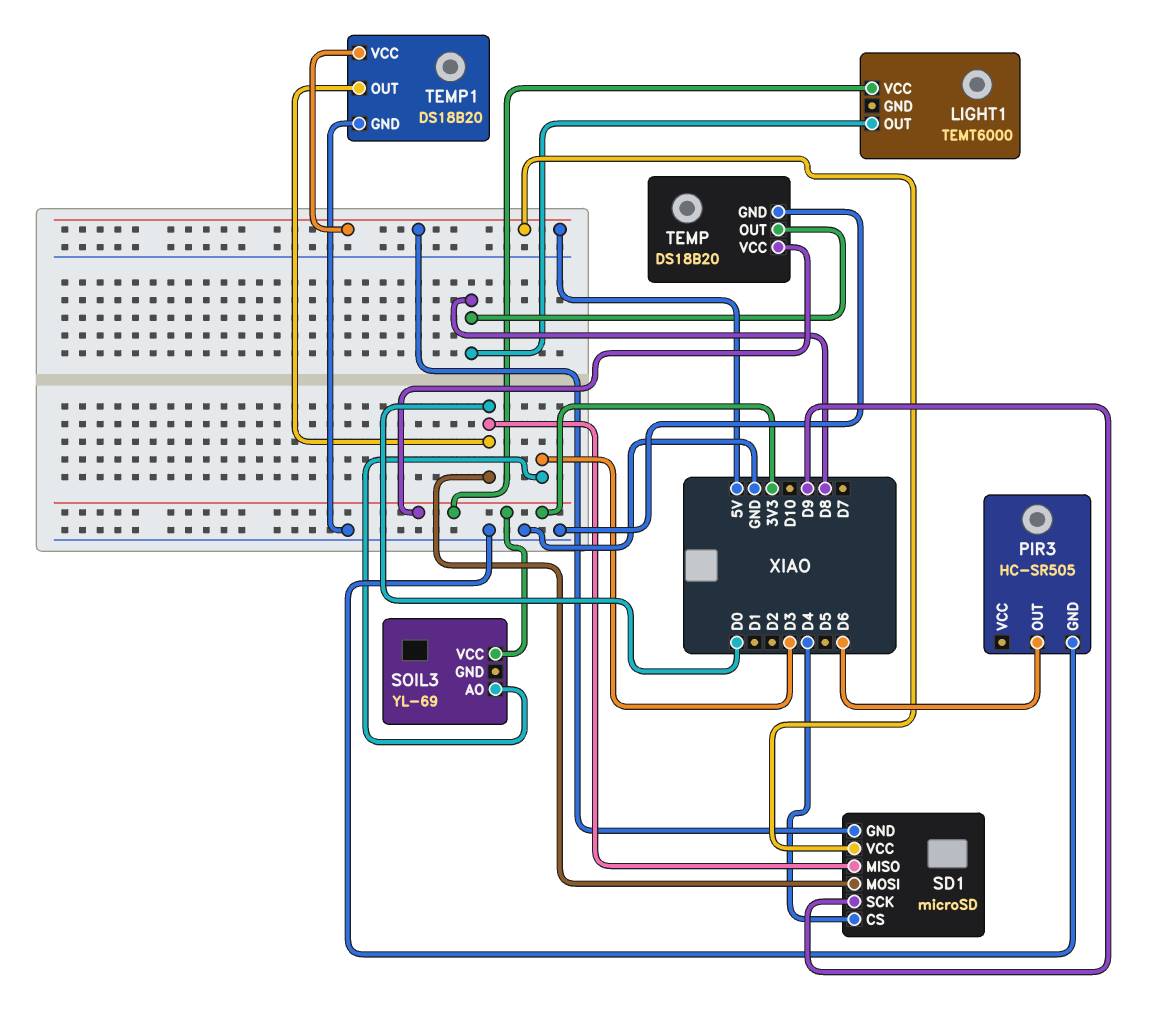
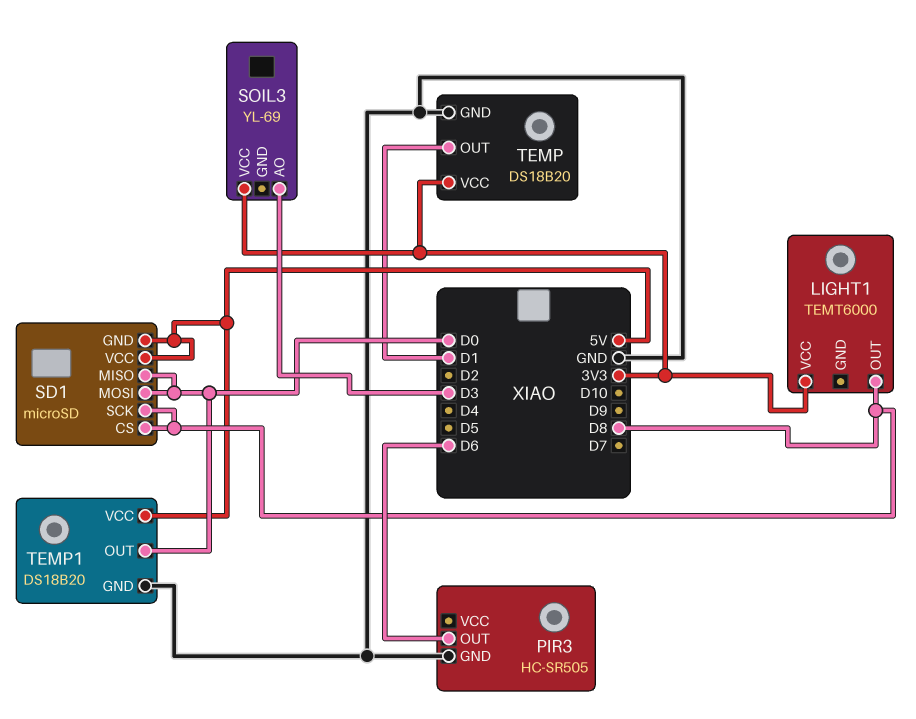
SD1 pin CS: D4 -> D8
SD1 pin SCK: D9 -> D8
TEMP pin OUT: D8 -> D1

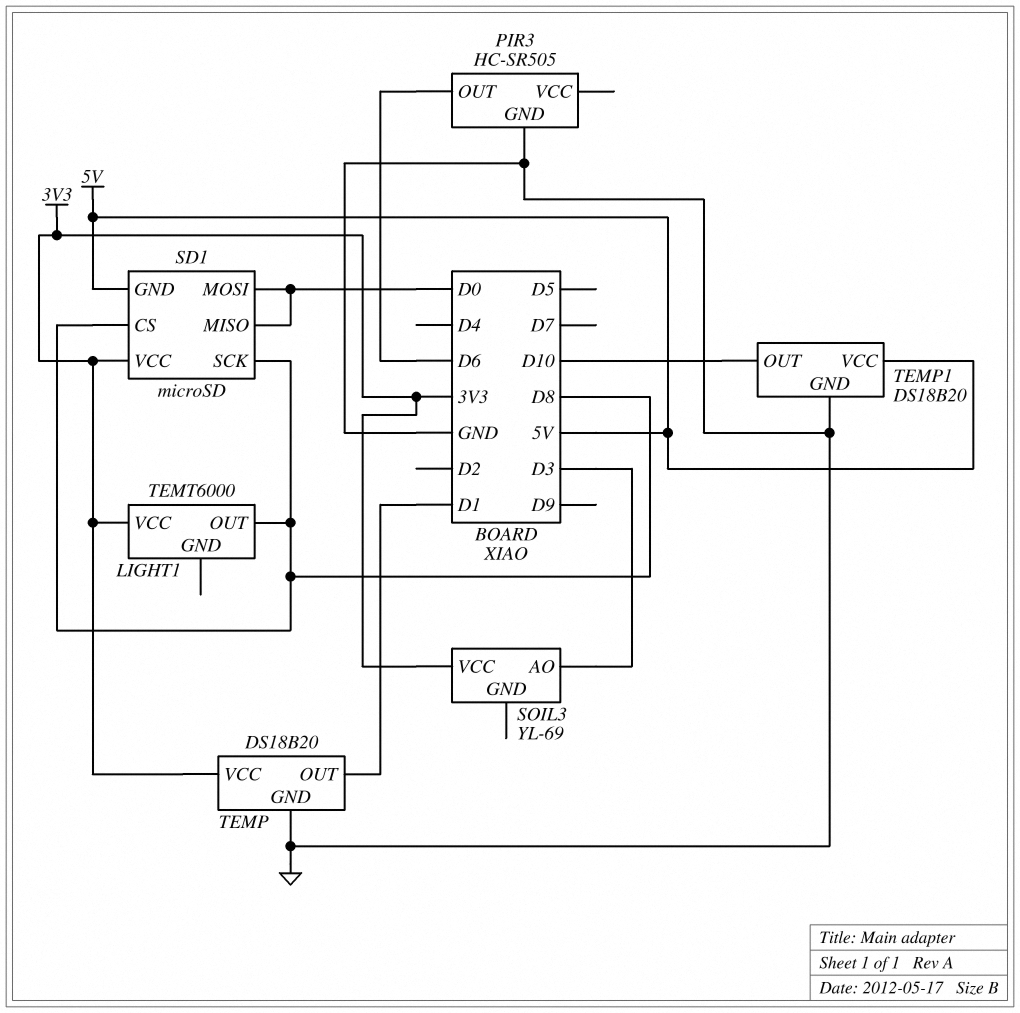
SD1 pin VCC: 5V -> 3V3
TEMP1 pin OUT: D0 -> D10

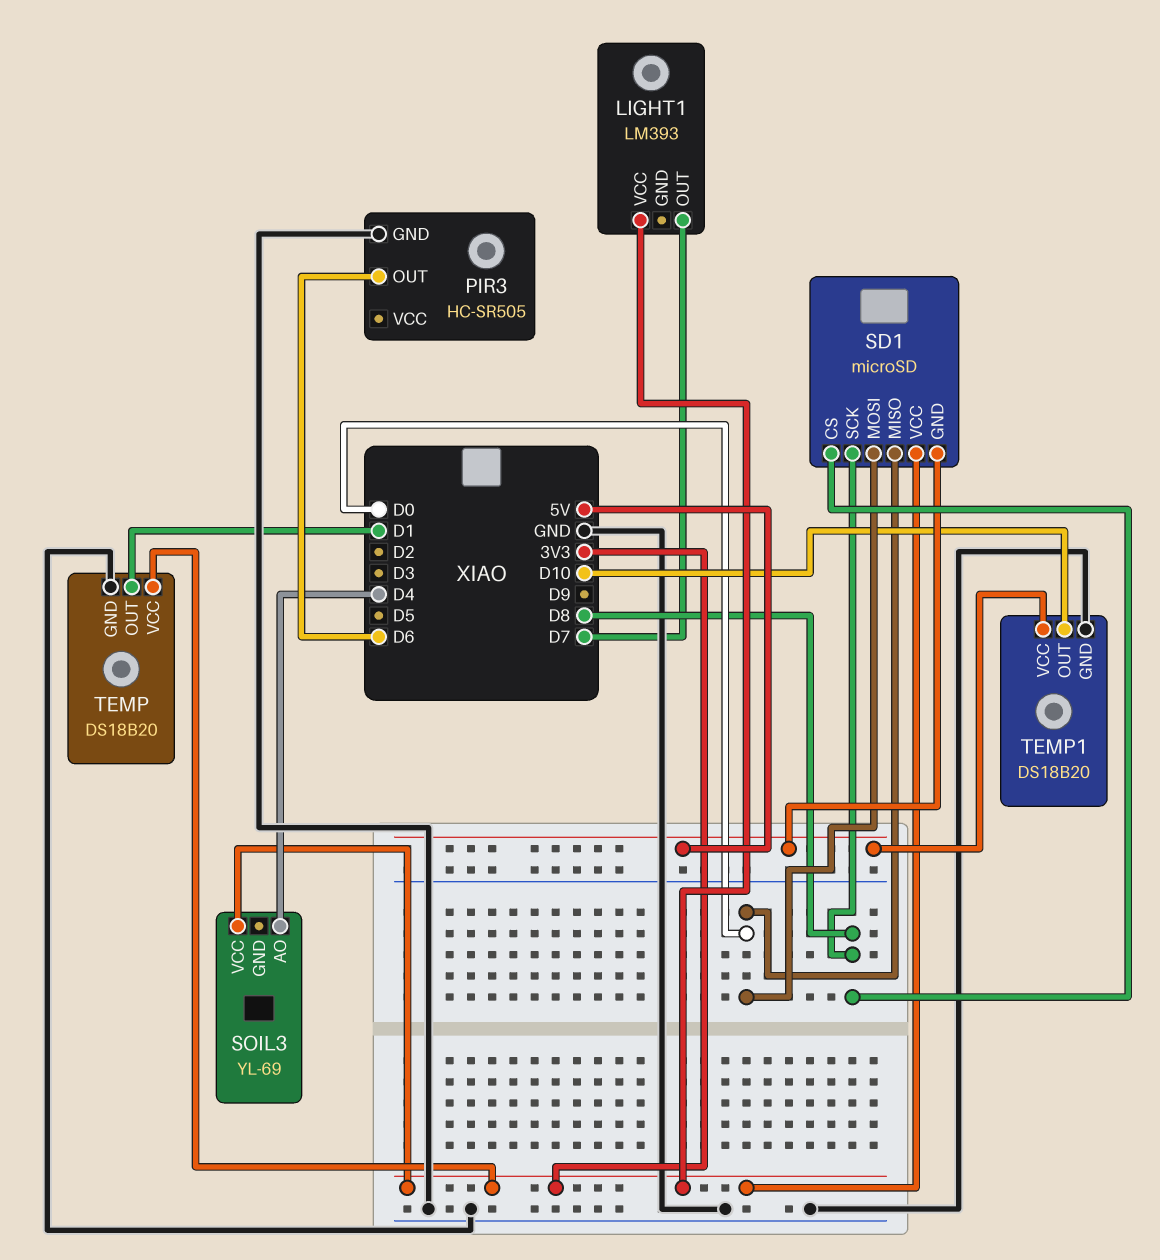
LIGHT1: TEMT6000 -> LM393
LIGHT1 pin OUT: D8 -> D7
SOIL3 pin AO: D3 -> D4

